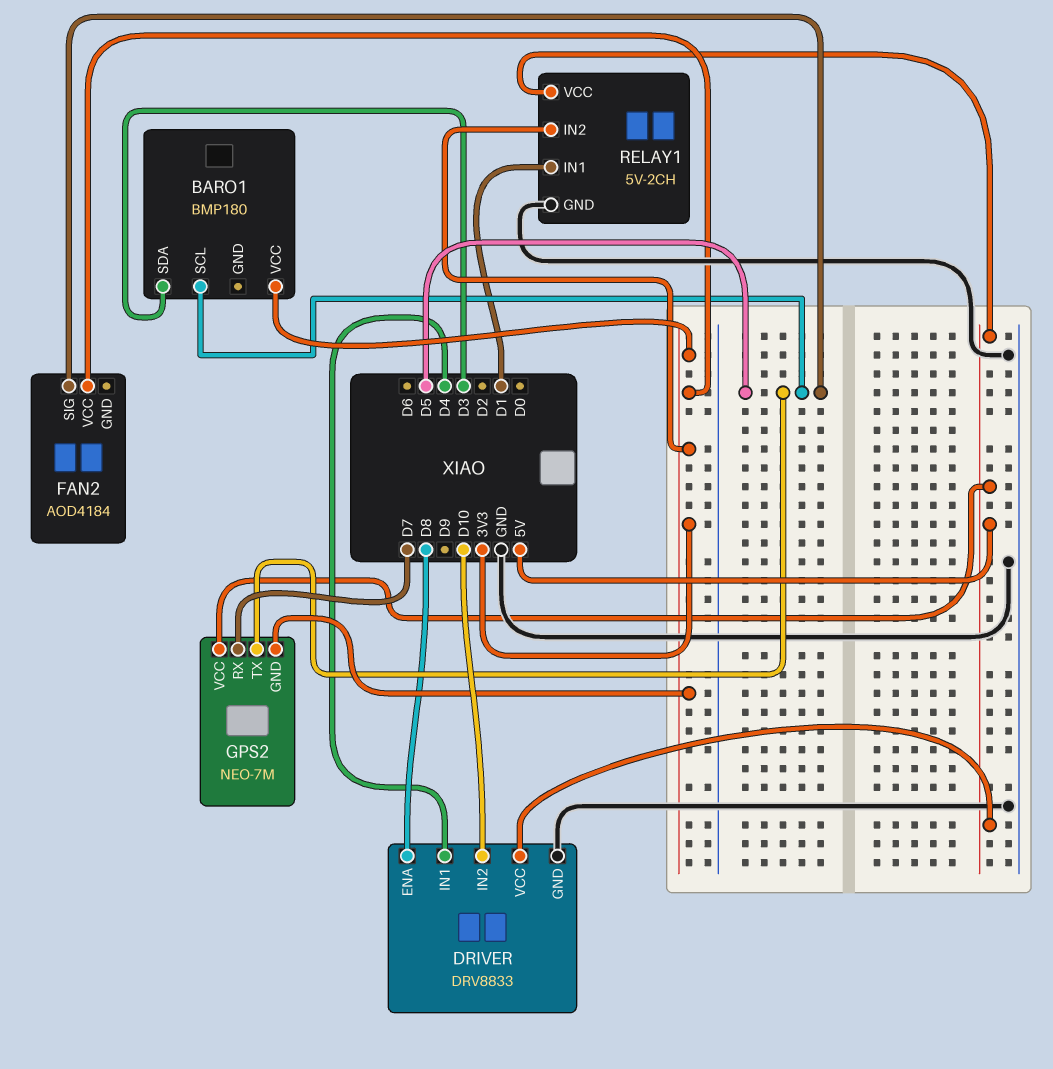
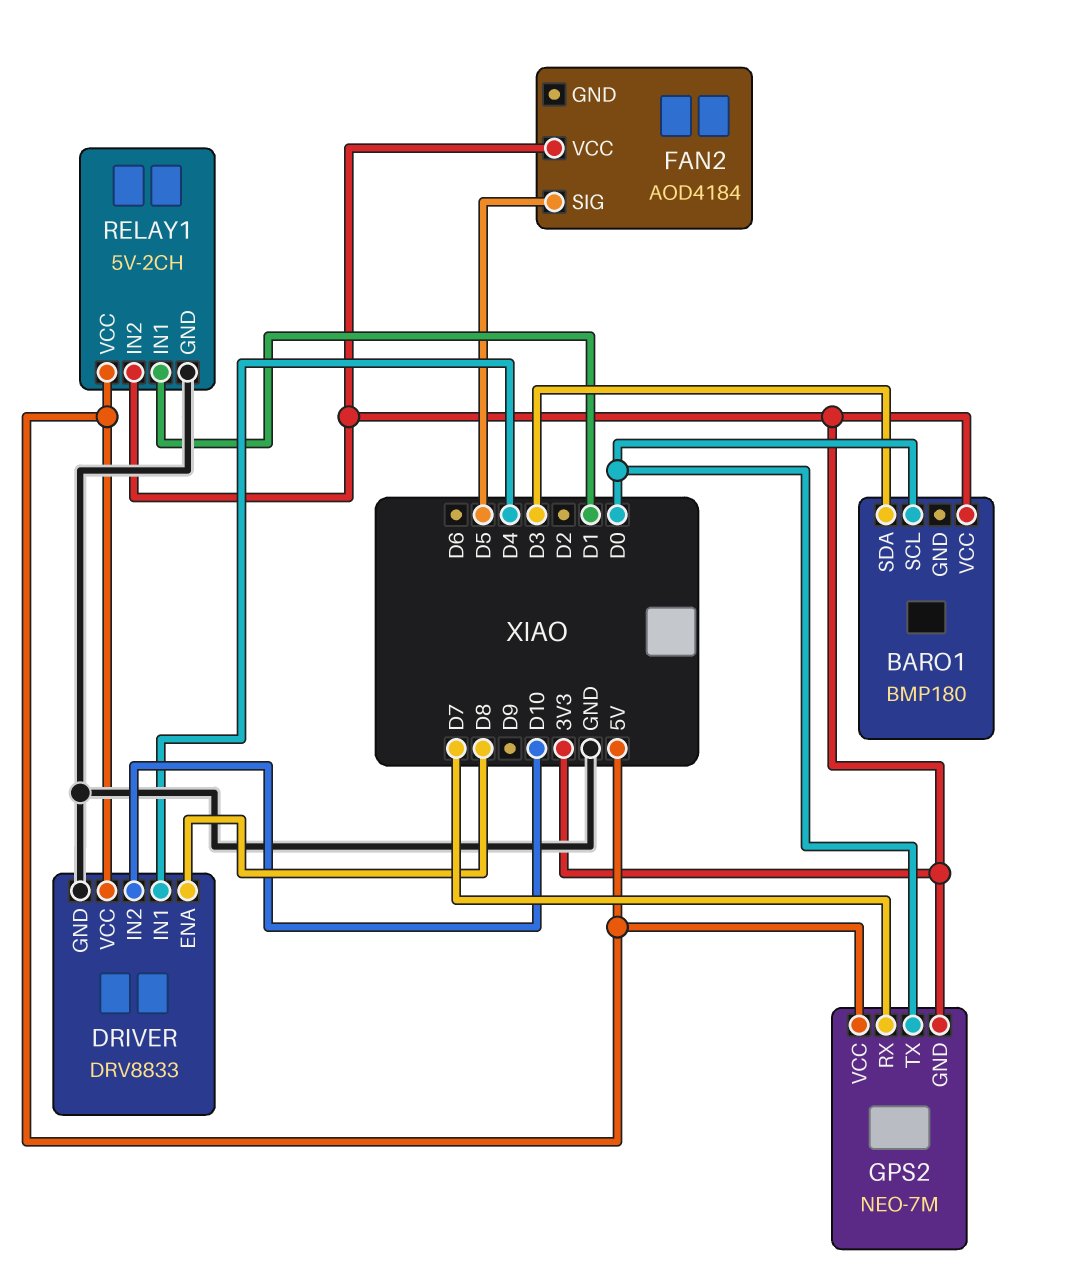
BARO1 pin SCL: D5 -> D0
GPS2 pin TX: D5 -> D0

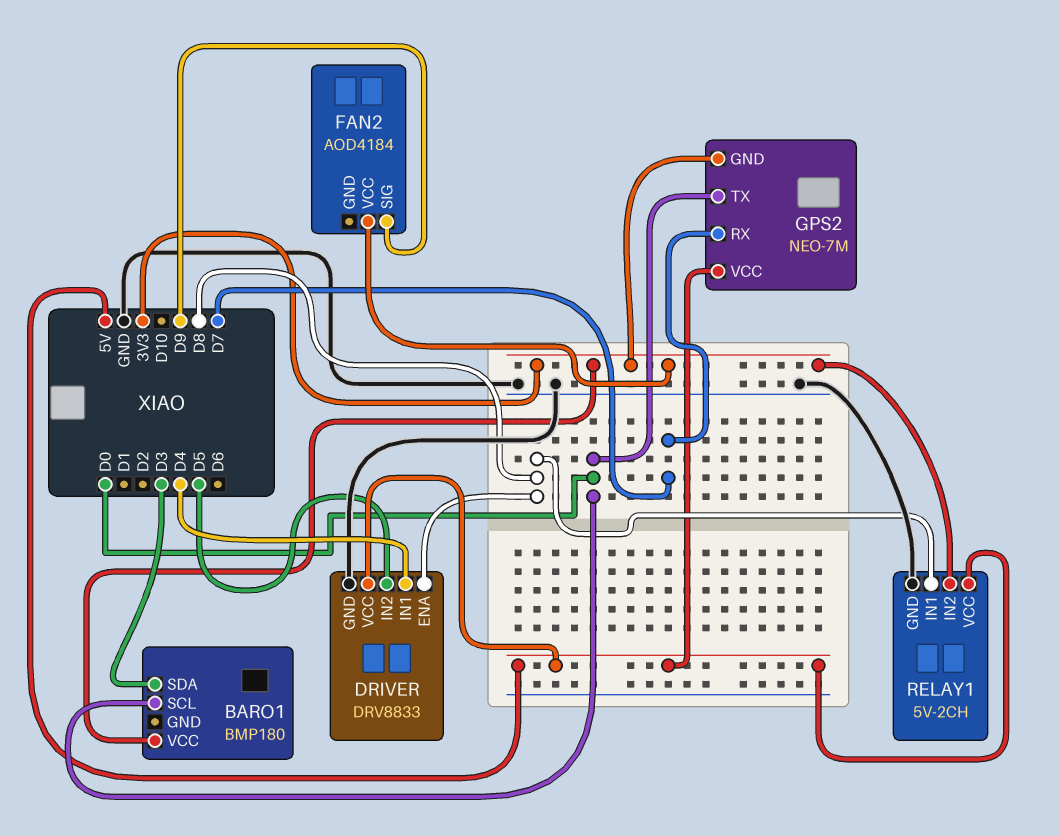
DRIVER pin IN2: D10 -> D5
FAN2 pin SIG: D5 -> D9
RELAY1 pin IN1: D1 -> D8

